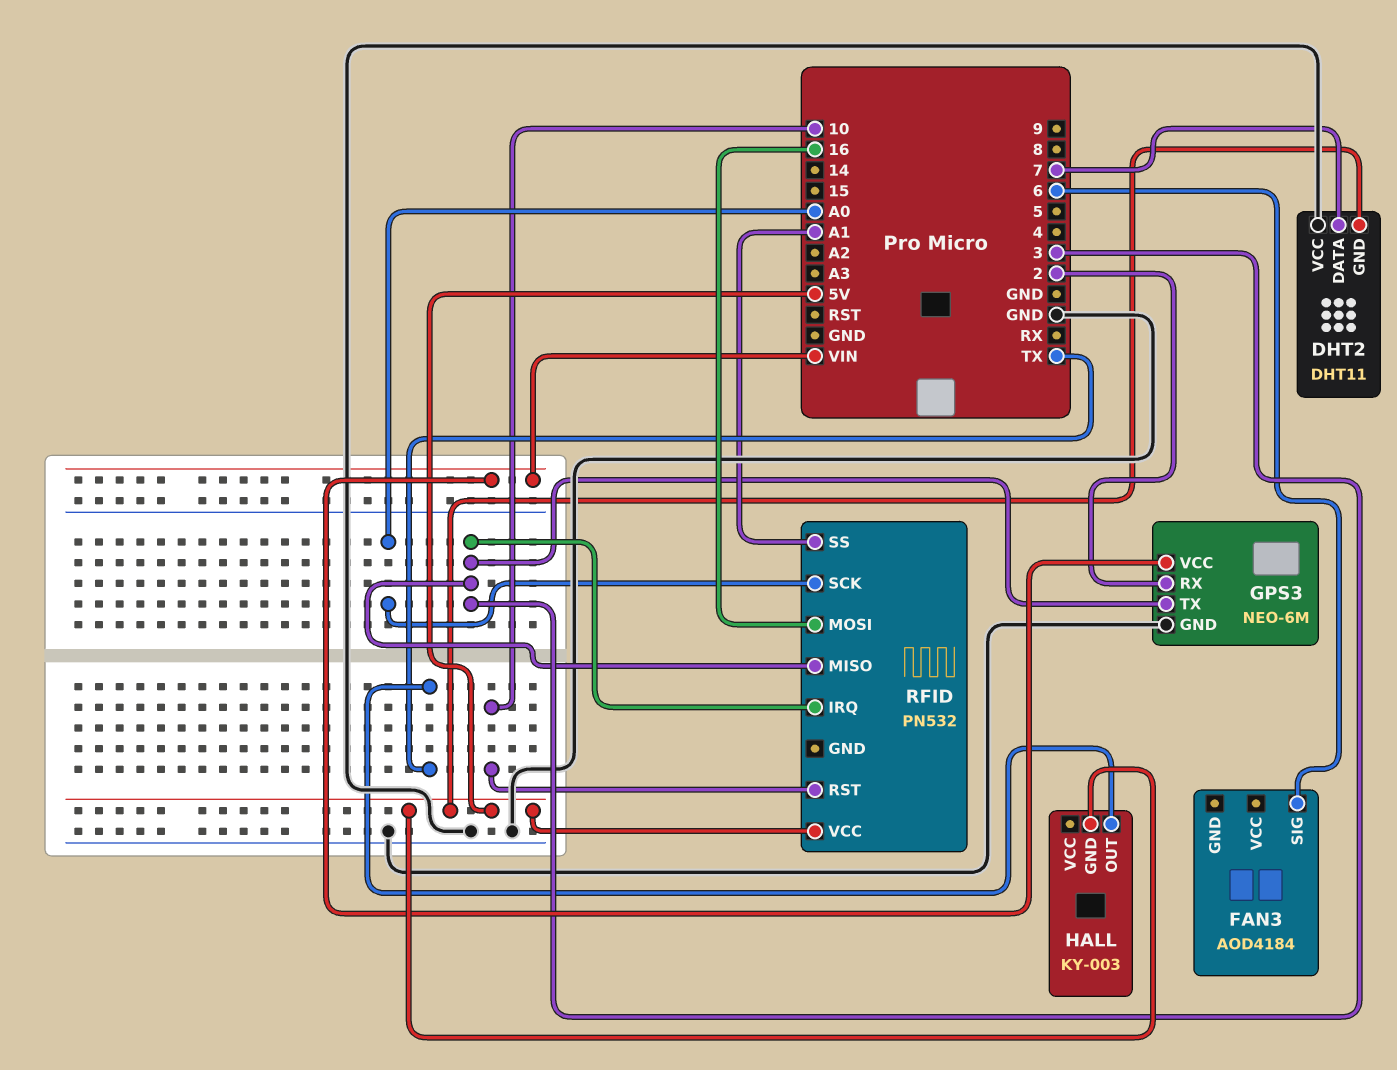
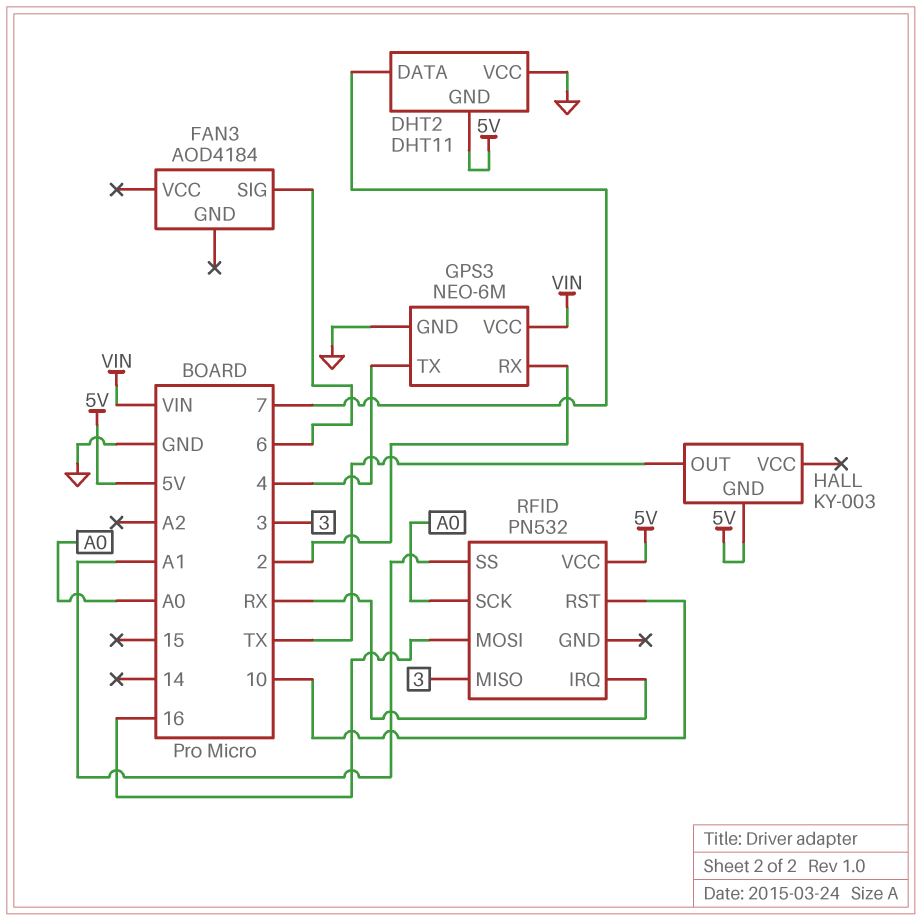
GPS3 pin TX: 3 -> 4
RFID pin IRQ: 3 -> RX

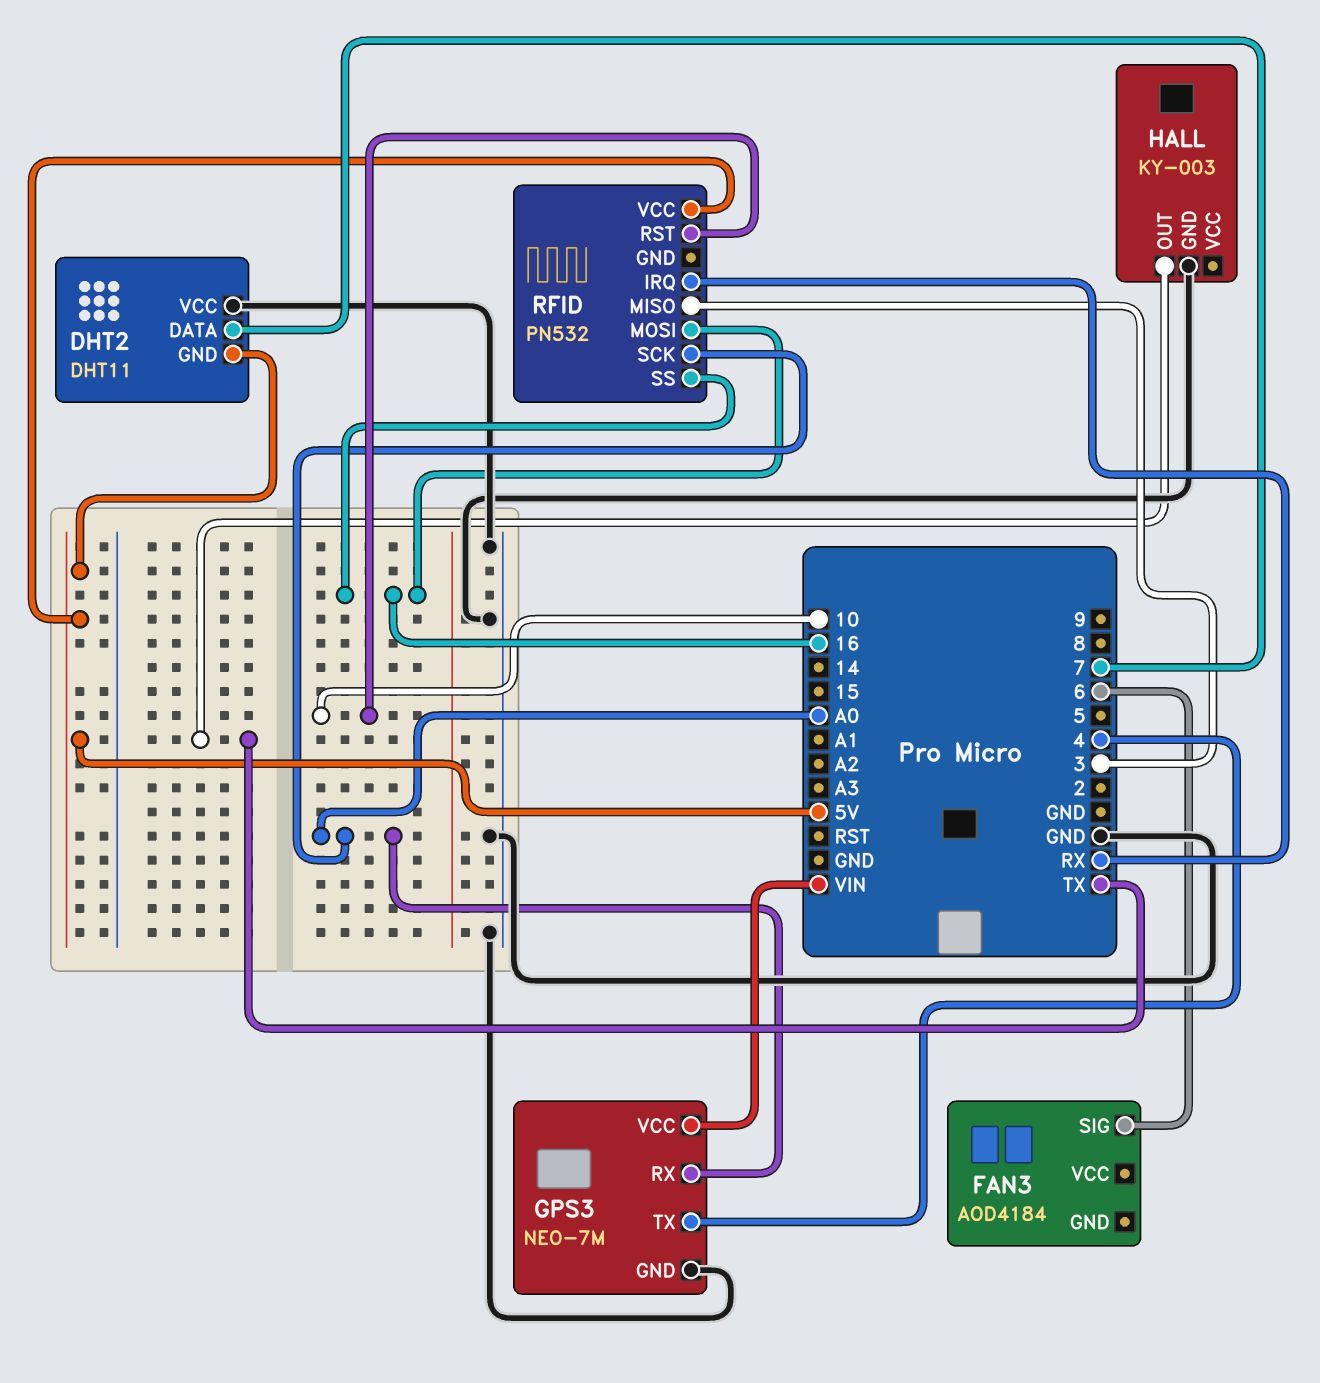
GPS3: NEO-6M -> NEO-7M
GPS3 pin RX: 2 -> A0
HALL pin GND: 5V -> GND
RFID pin SS: A1 -> 16

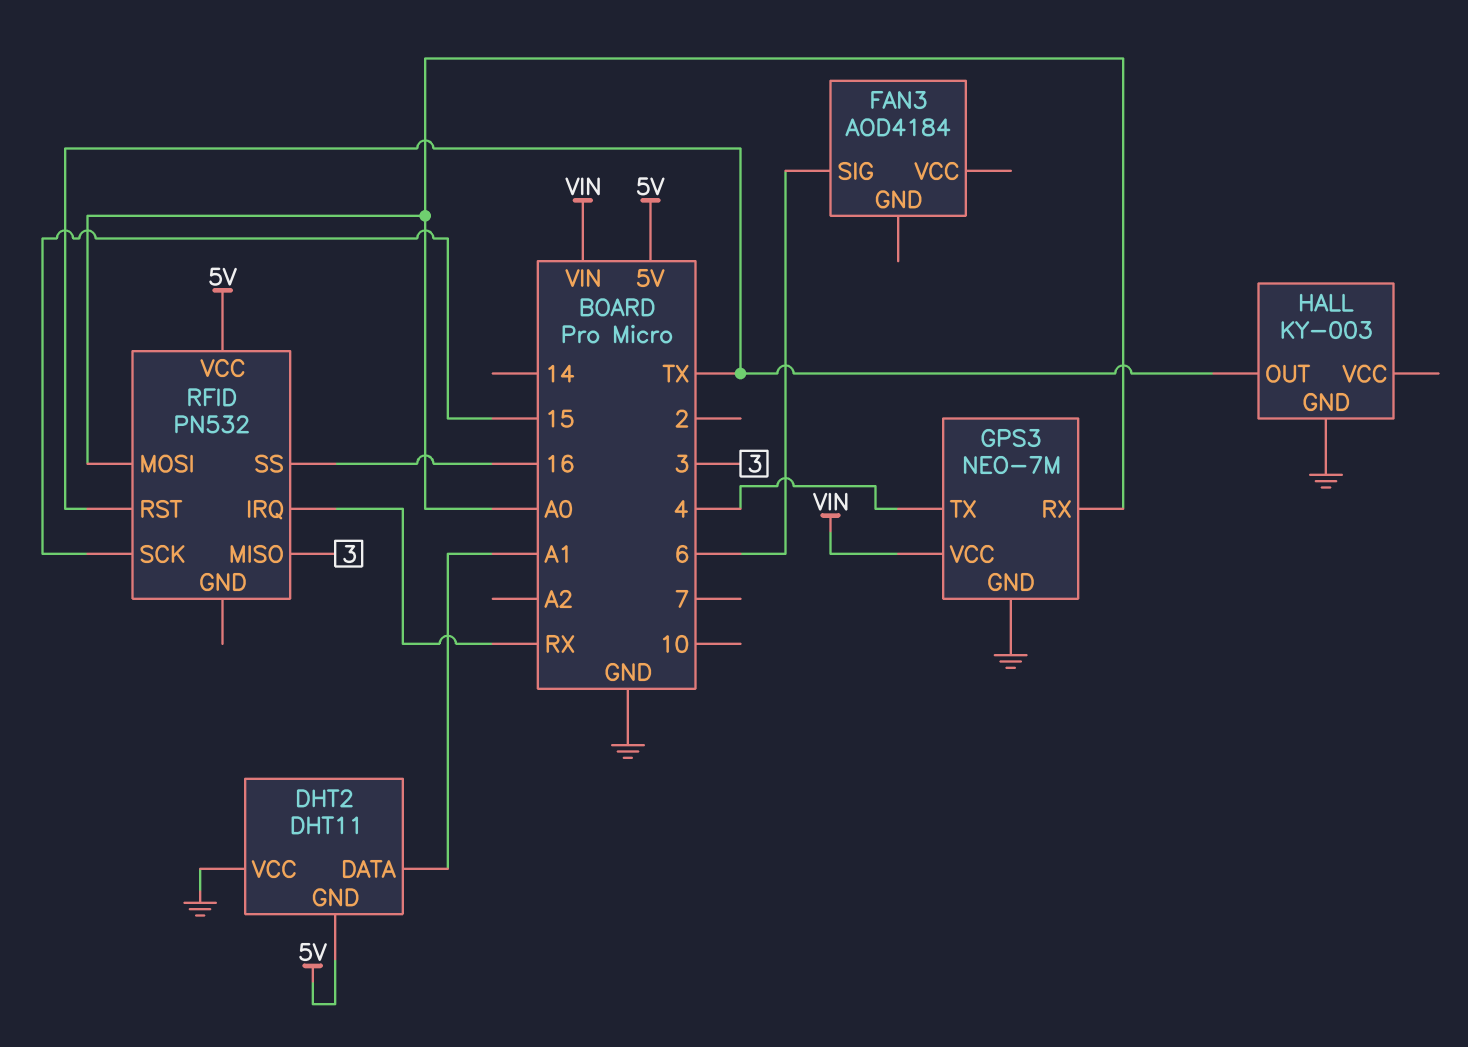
DHT2 pin DATA: 7 -> A1
RFID pin MOSI: 16 -> A0
RFID pin RST: 10 -> TX
RFID pin SCK: A0 -> 15

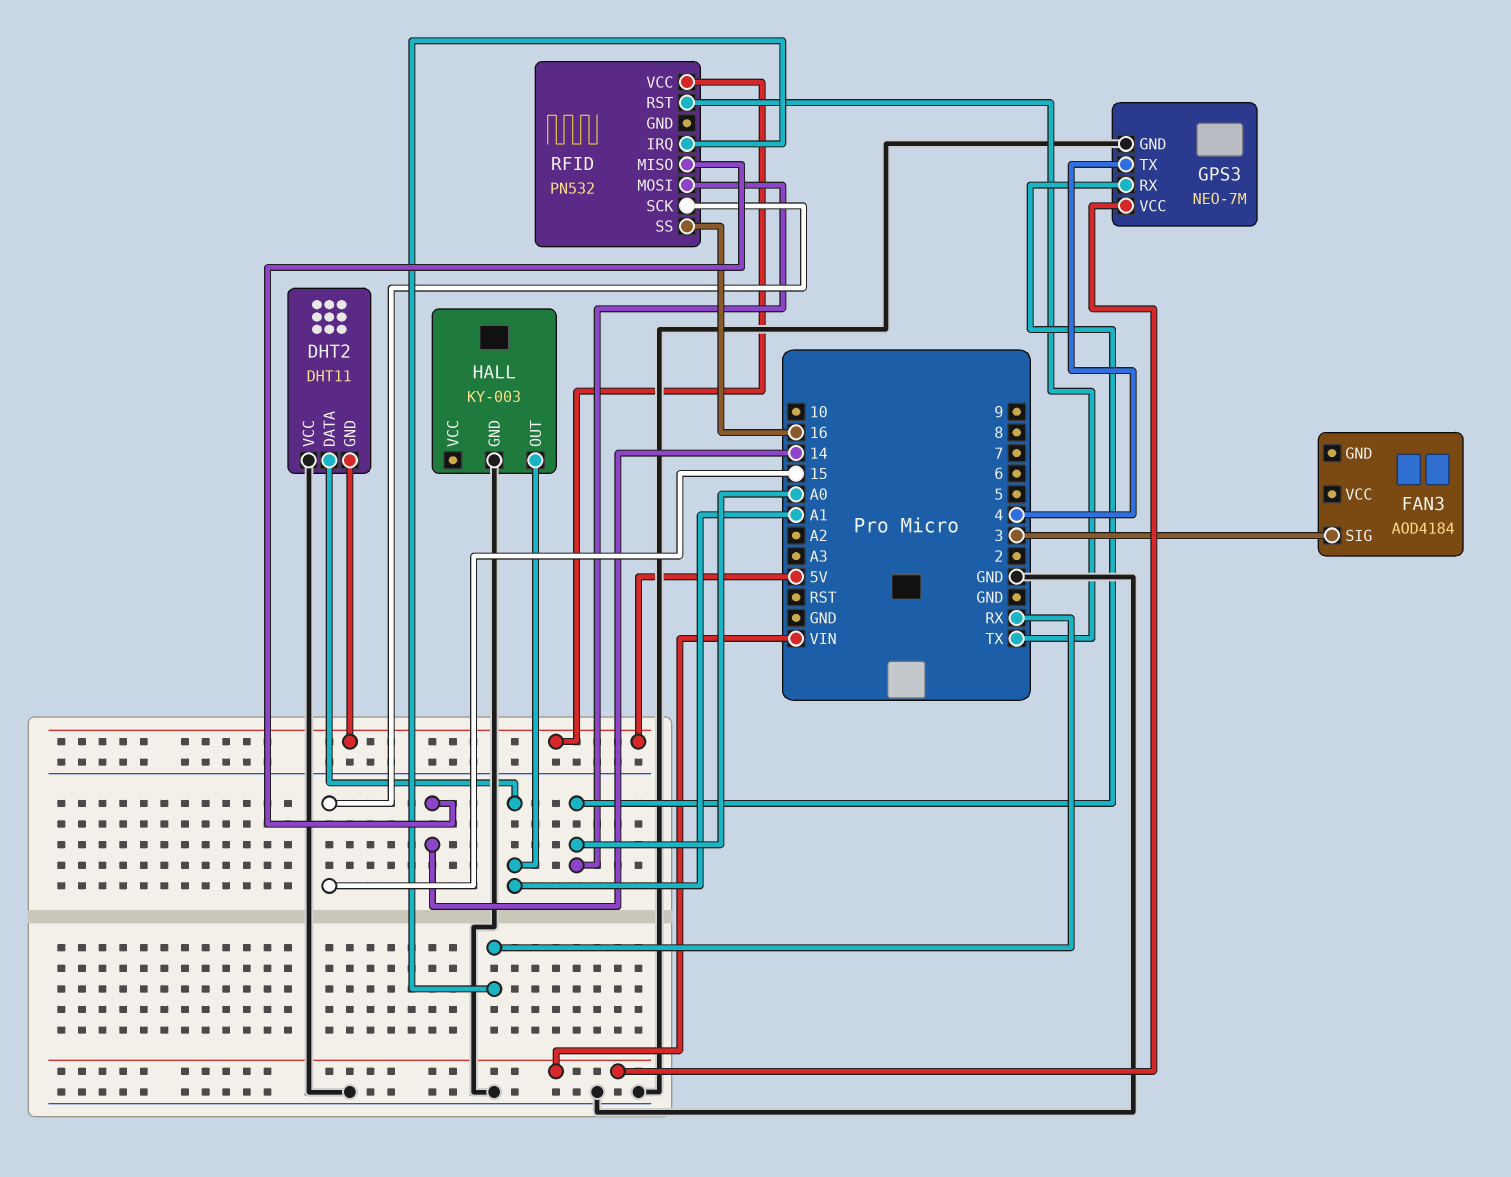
FAN3 pin SIG: 6 -> 3
HALL pin OUT: TX -> A1
RFID pin MISO: 3 -> 14

